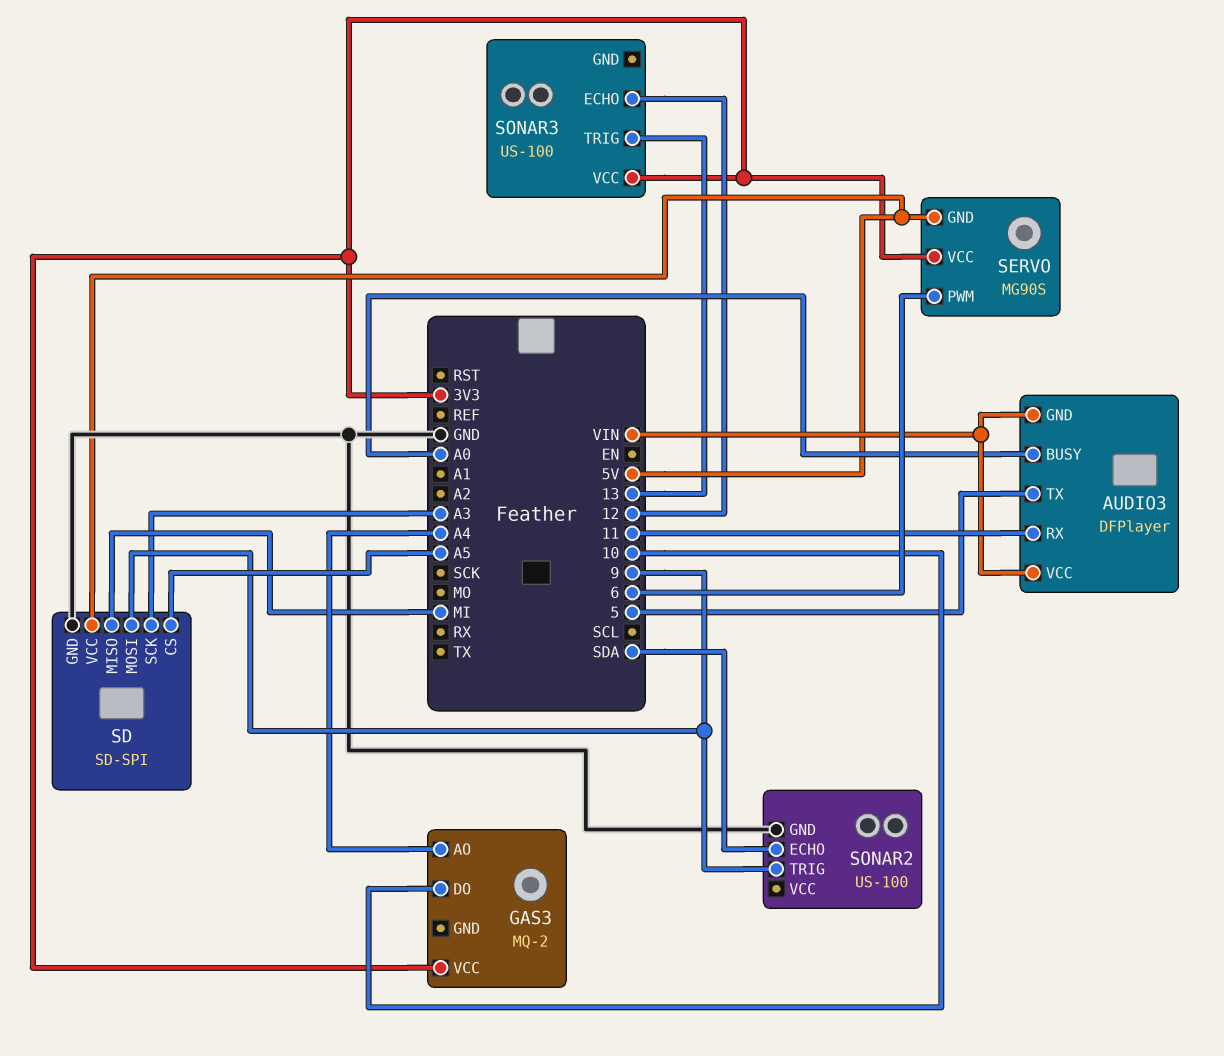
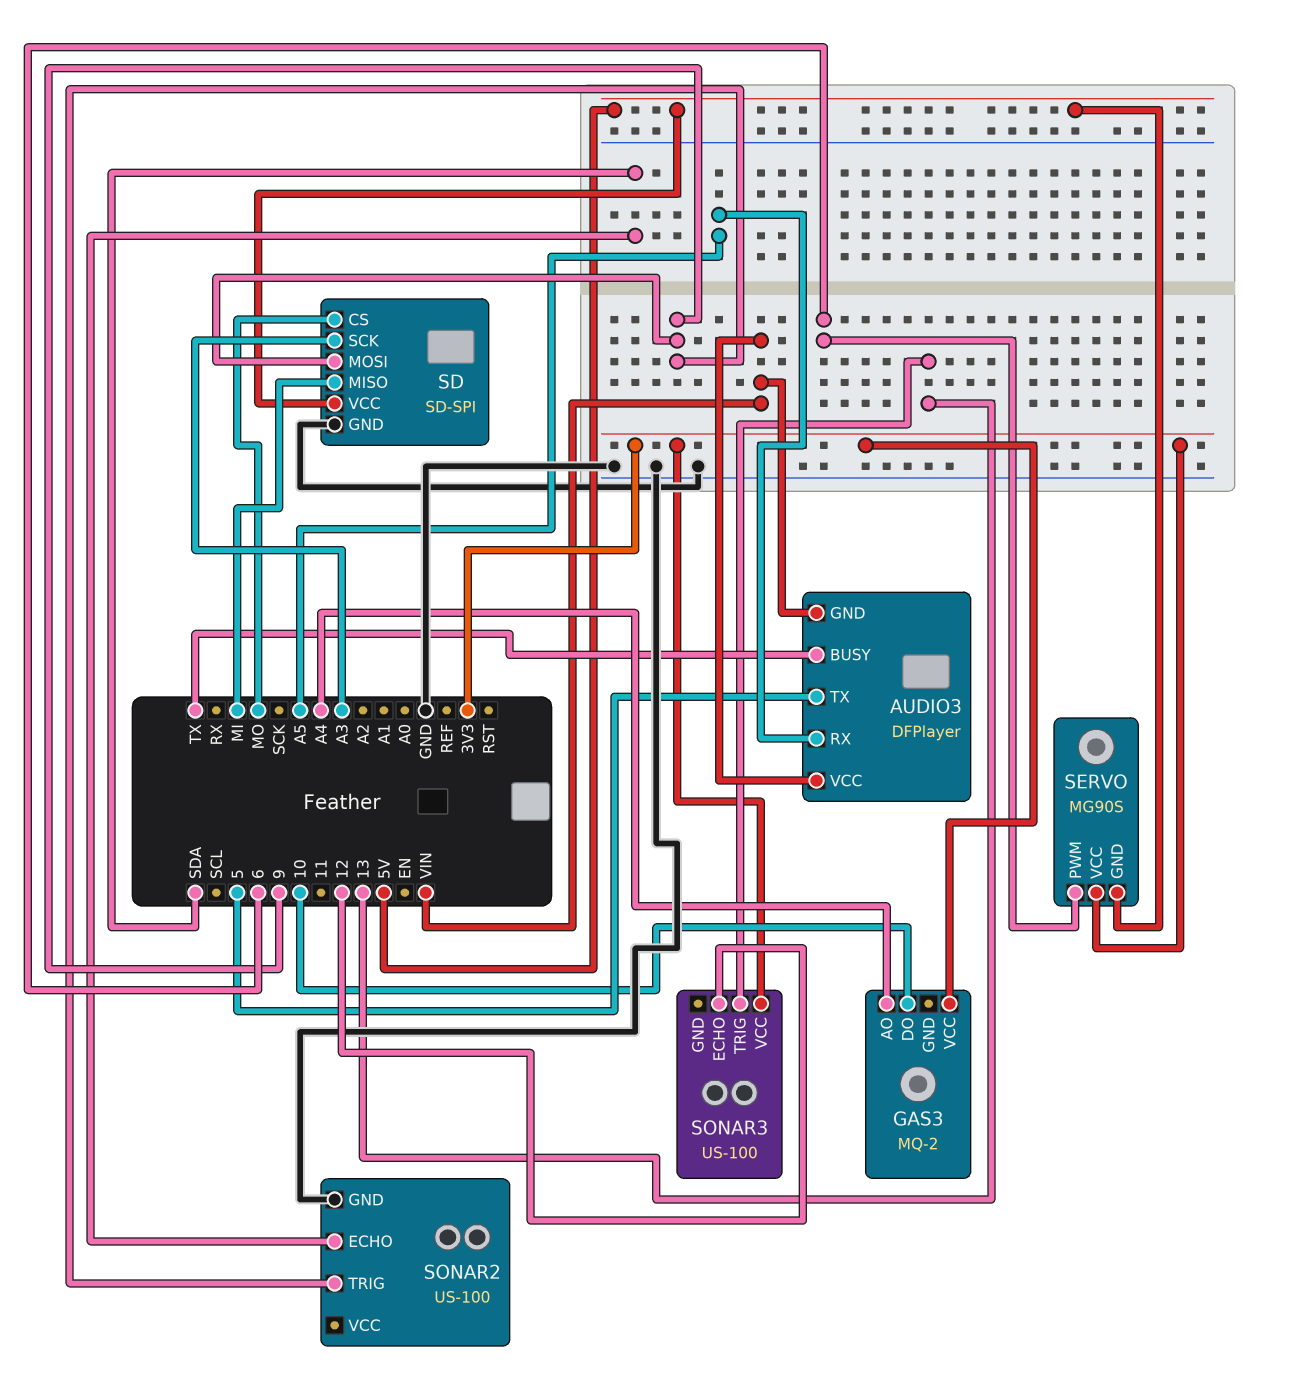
AUDIO3 pin BUSY: A0 -> TX
AUDIO3 pin RX: 11 -> A5
SD pin CS: A5 -> MO

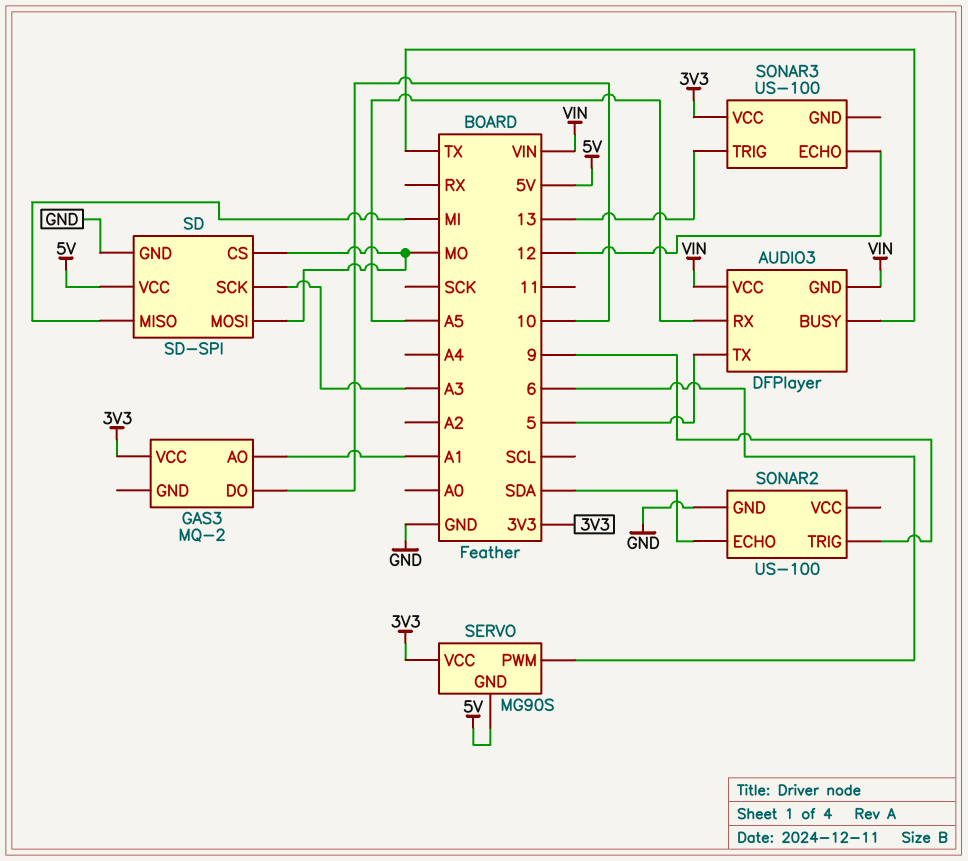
GAS3 pin AO: A4 -> A1
SD pin MOSI: 9 -> MO

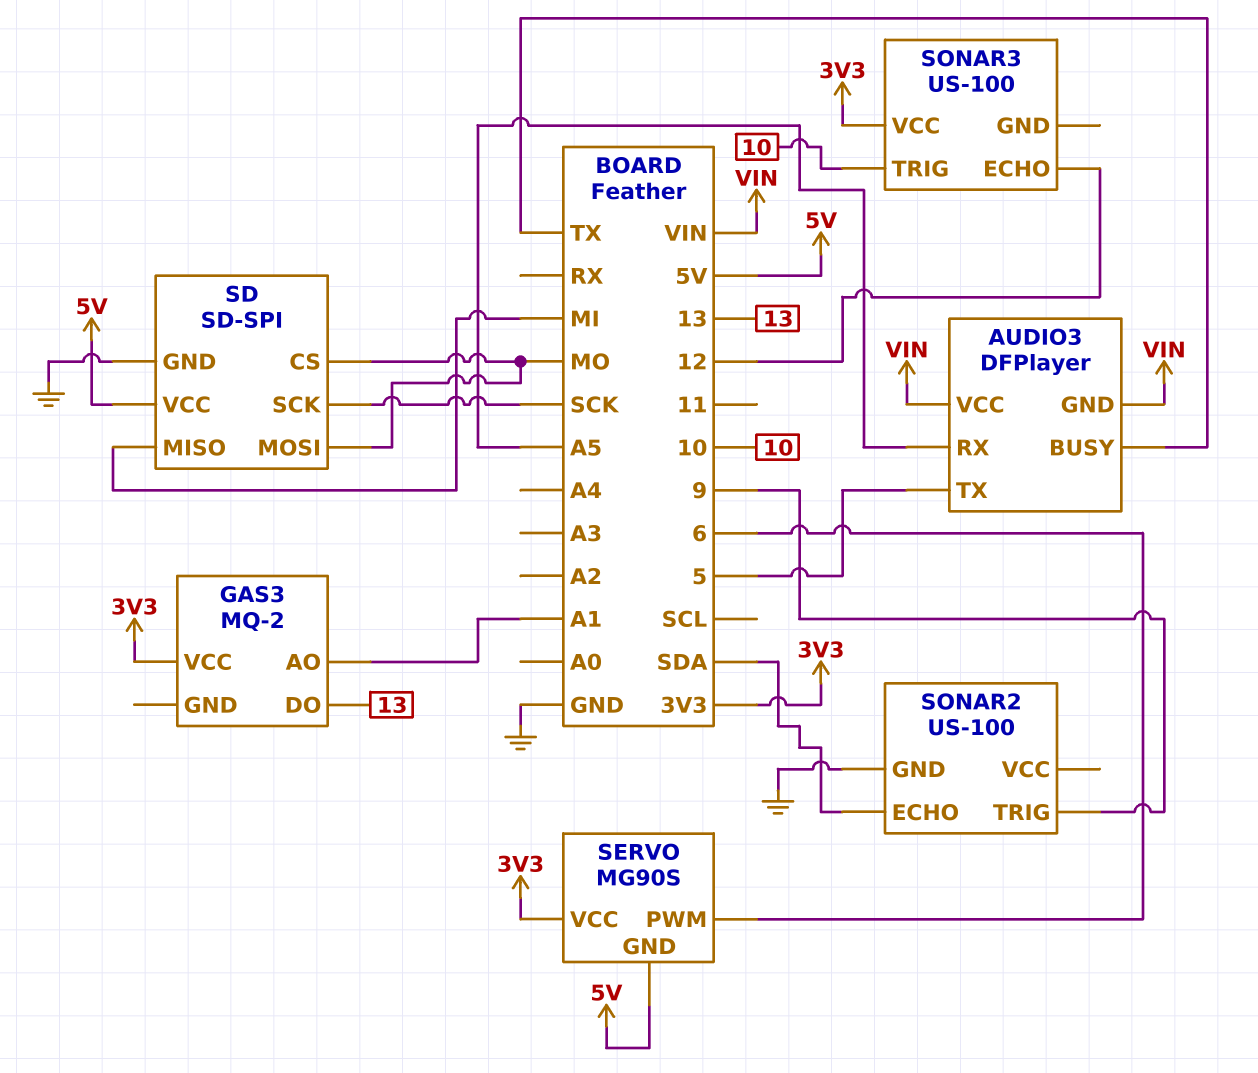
GAS3 pin DO: 10 -> 13
SD pin SCK: A3 -> SCK
SONAR3 pin TRIG: 13 -> 10

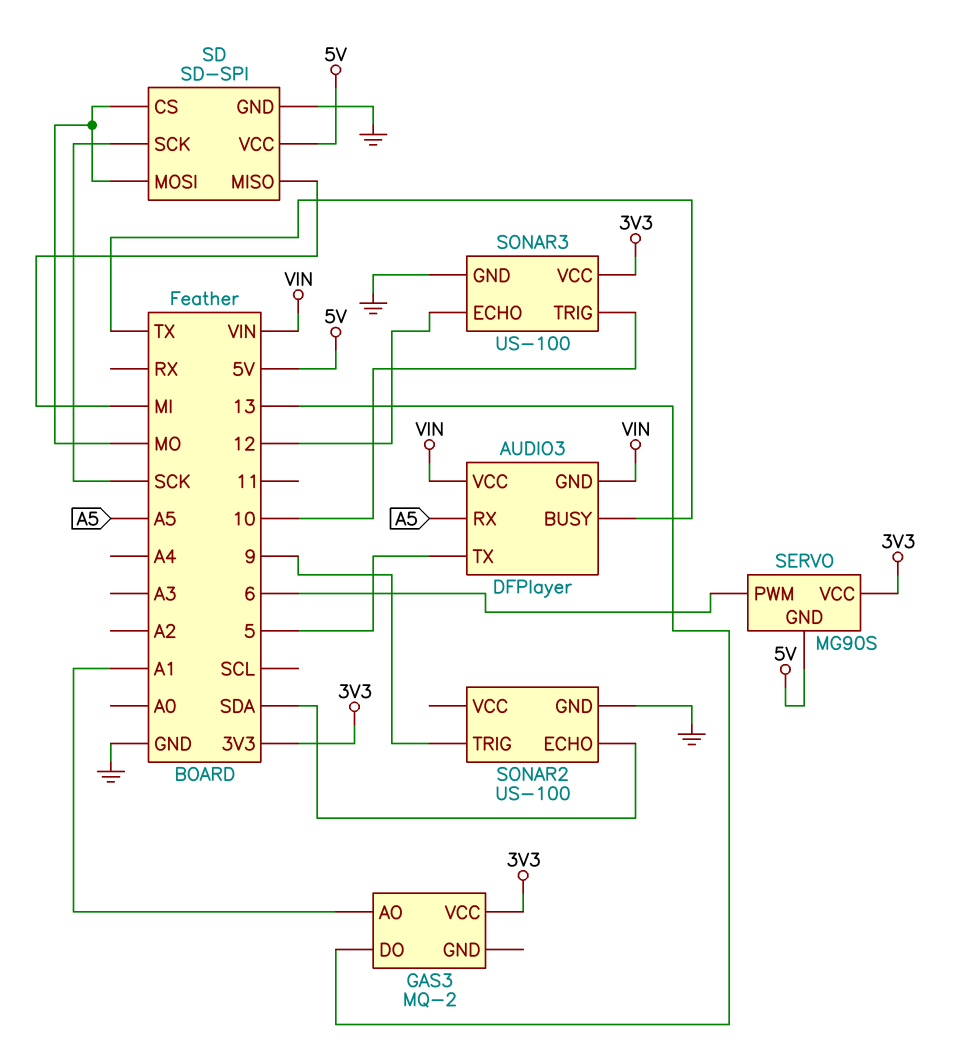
SONAR3 pin GND: none -> GND

